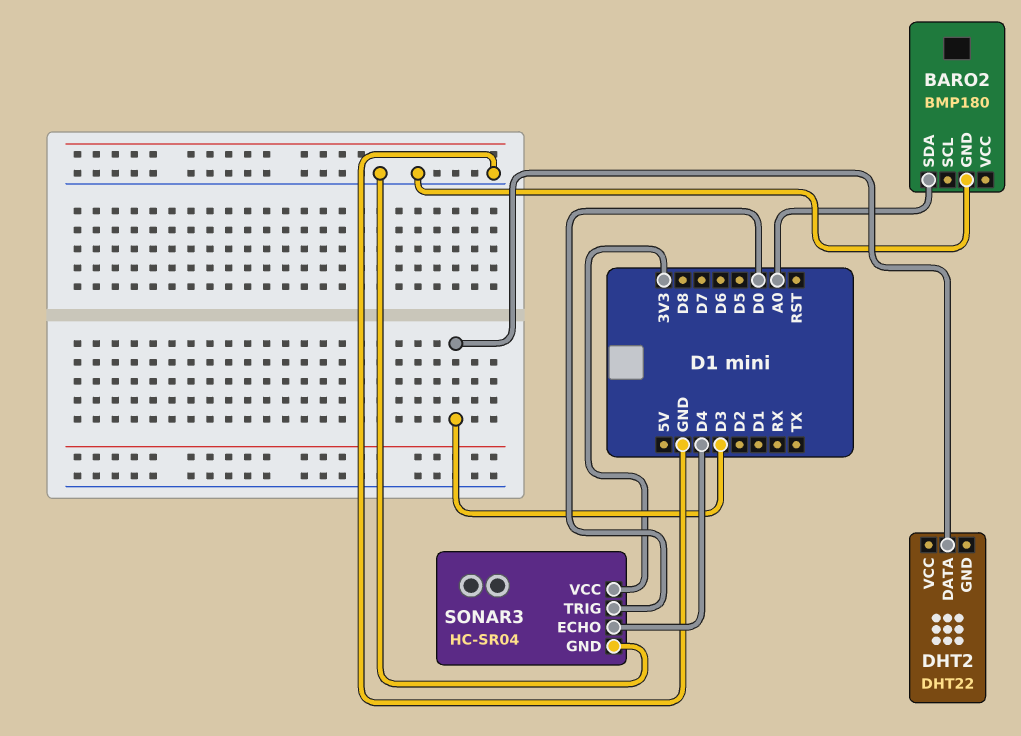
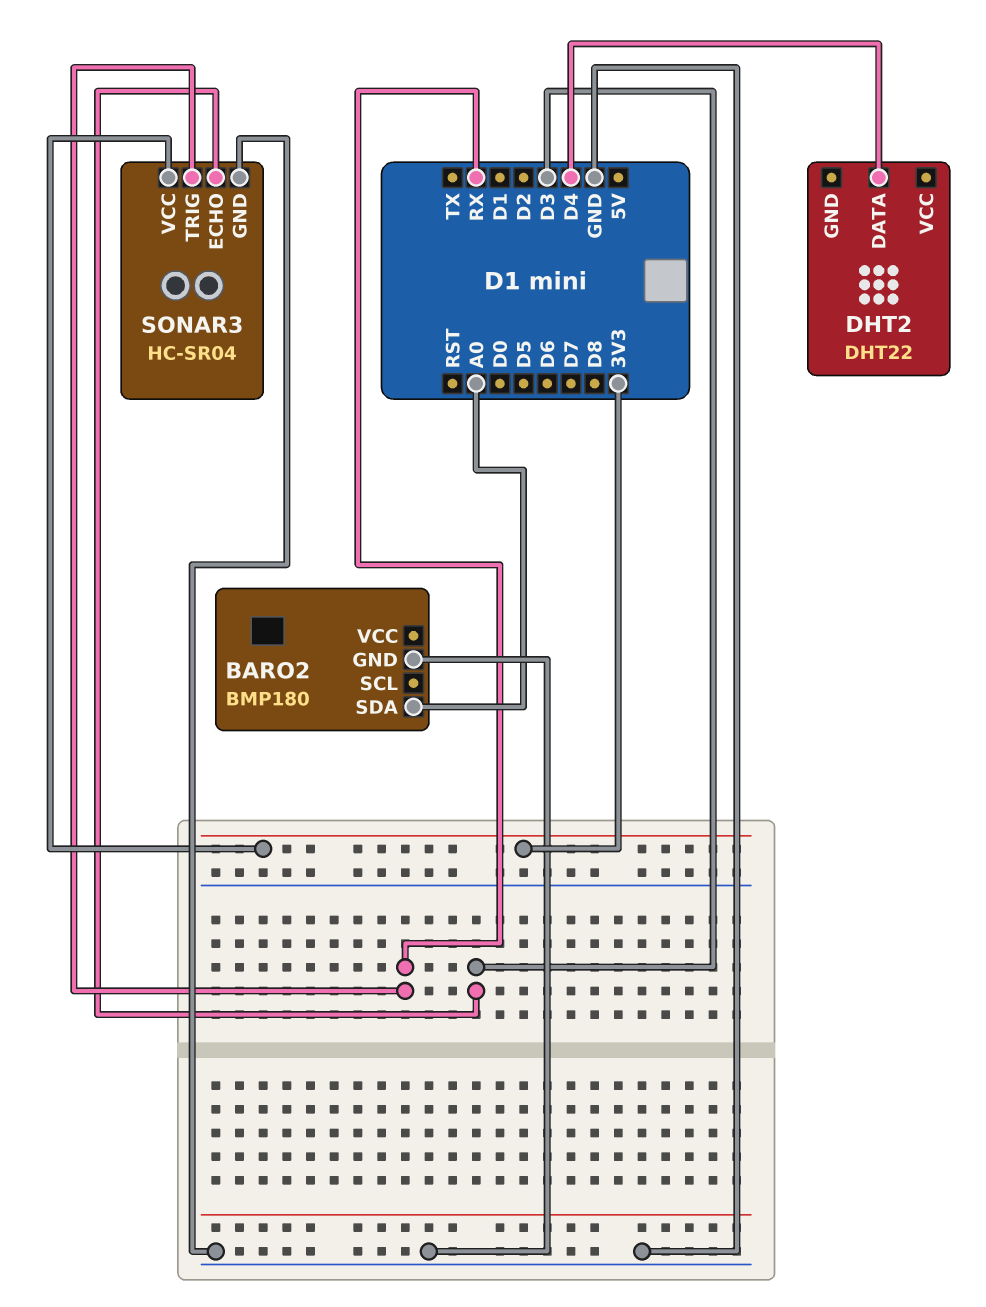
DHT2 pin DATA: D3 -> D4
SONAR3 pin ECHO: D4 -> D3
SONAR3 pin TRIG: D0 -> RX

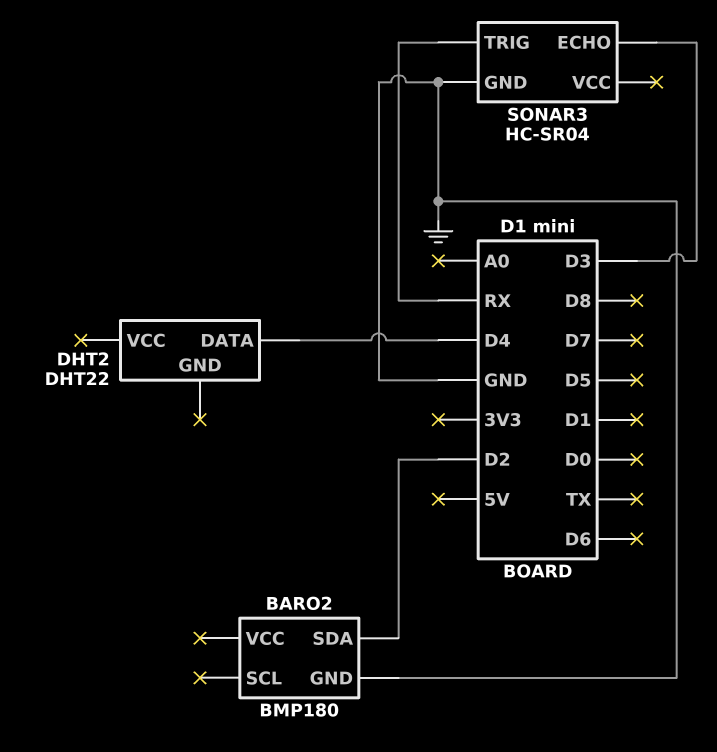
BARO2 pin SDA: A0 -> D2
SONAR3 pin VCC: 3V3 -> none

